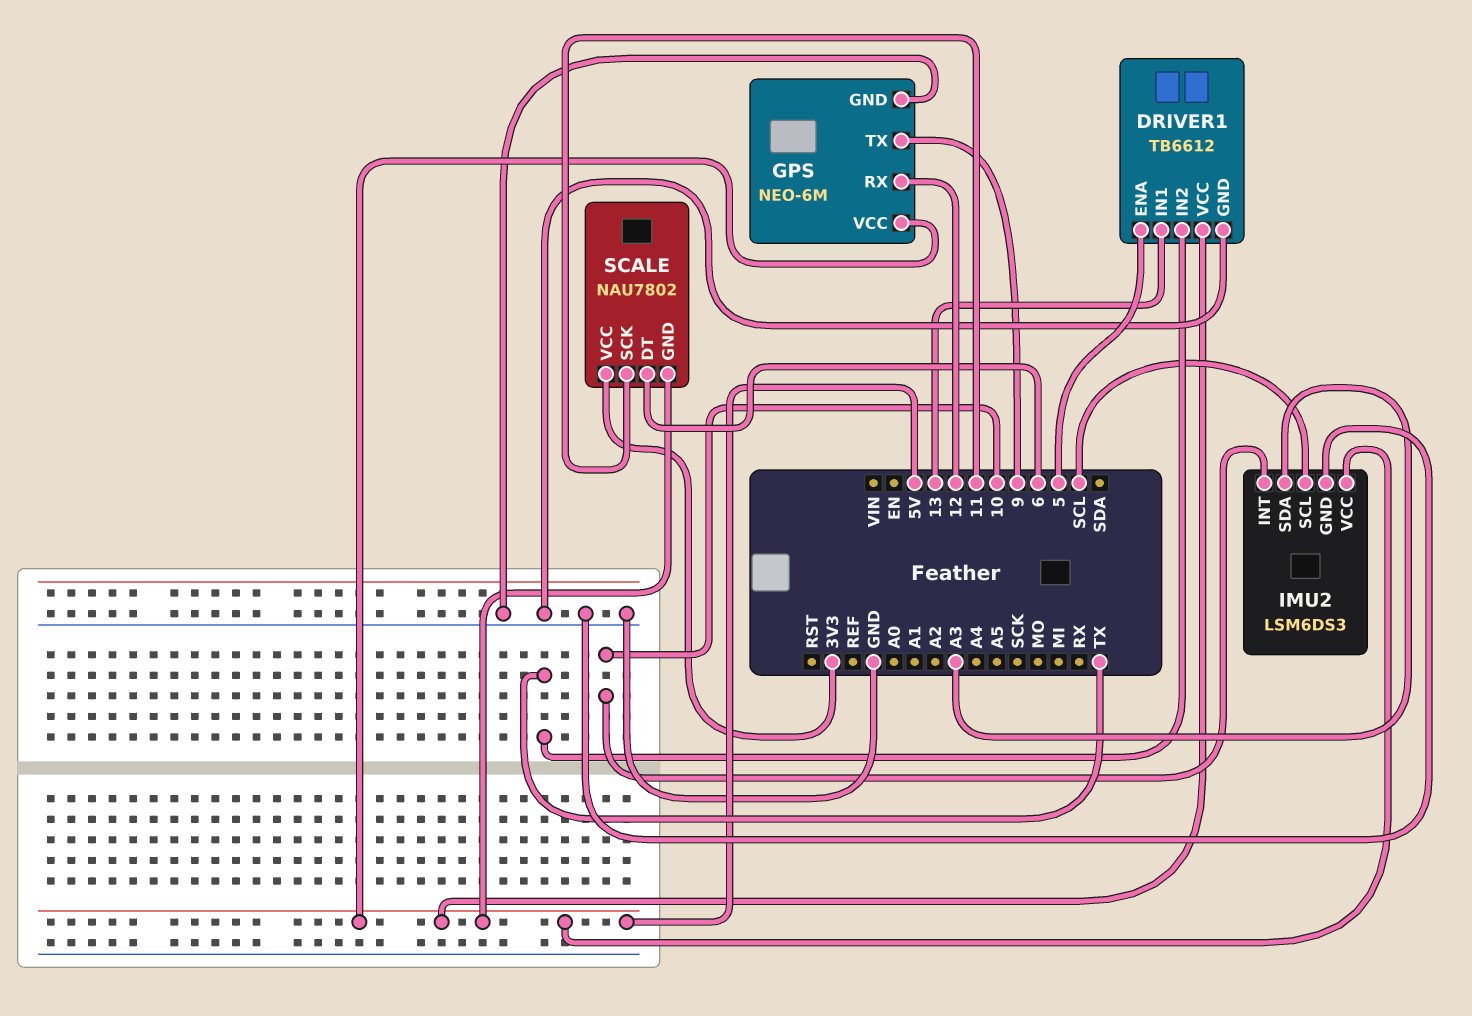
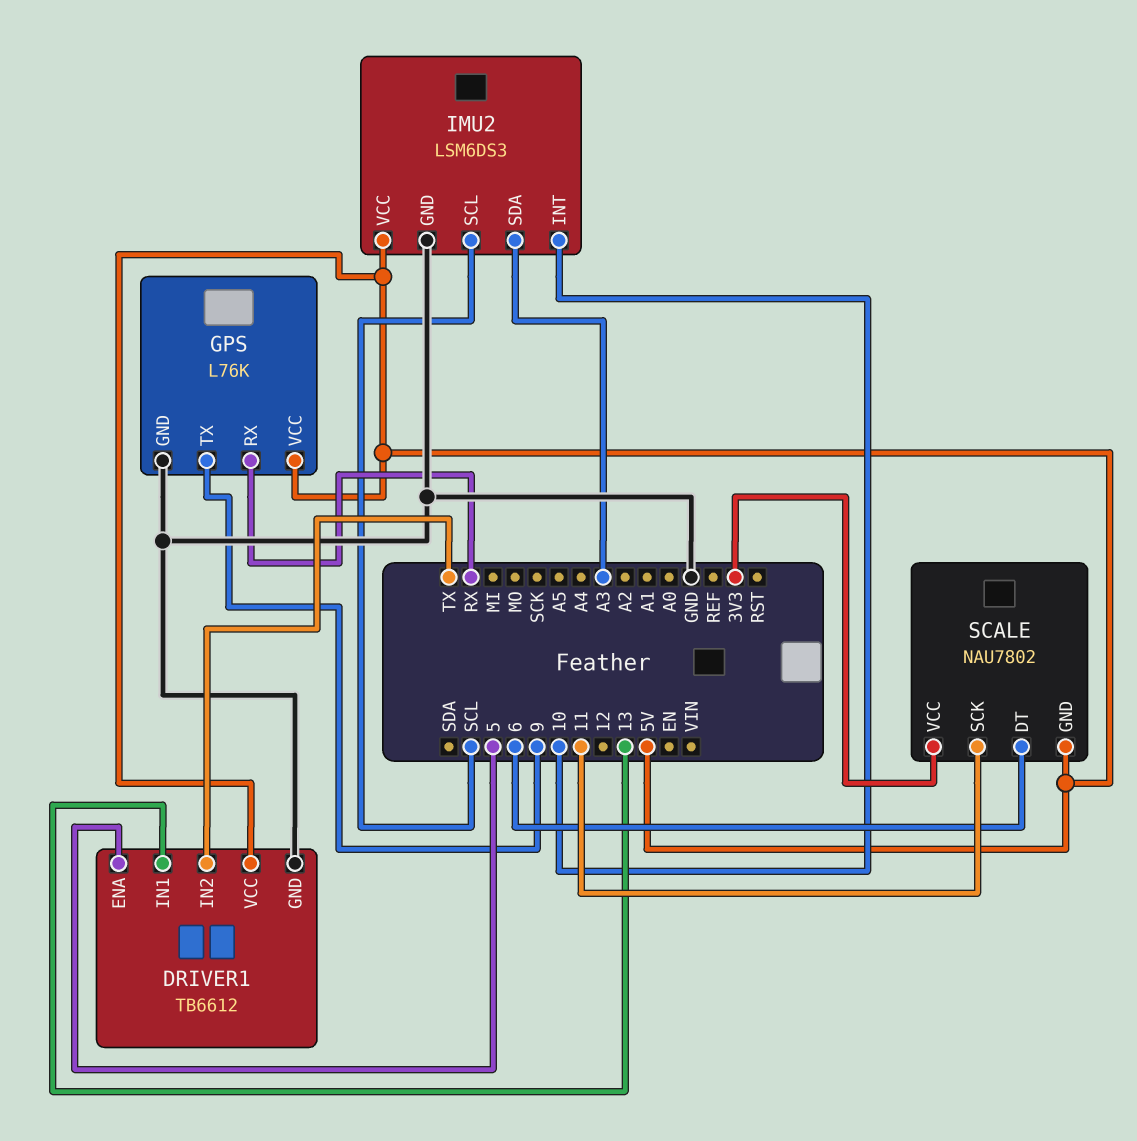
GPS: NEO-6M -> L76K
GPS pin RX: 12 -> RX

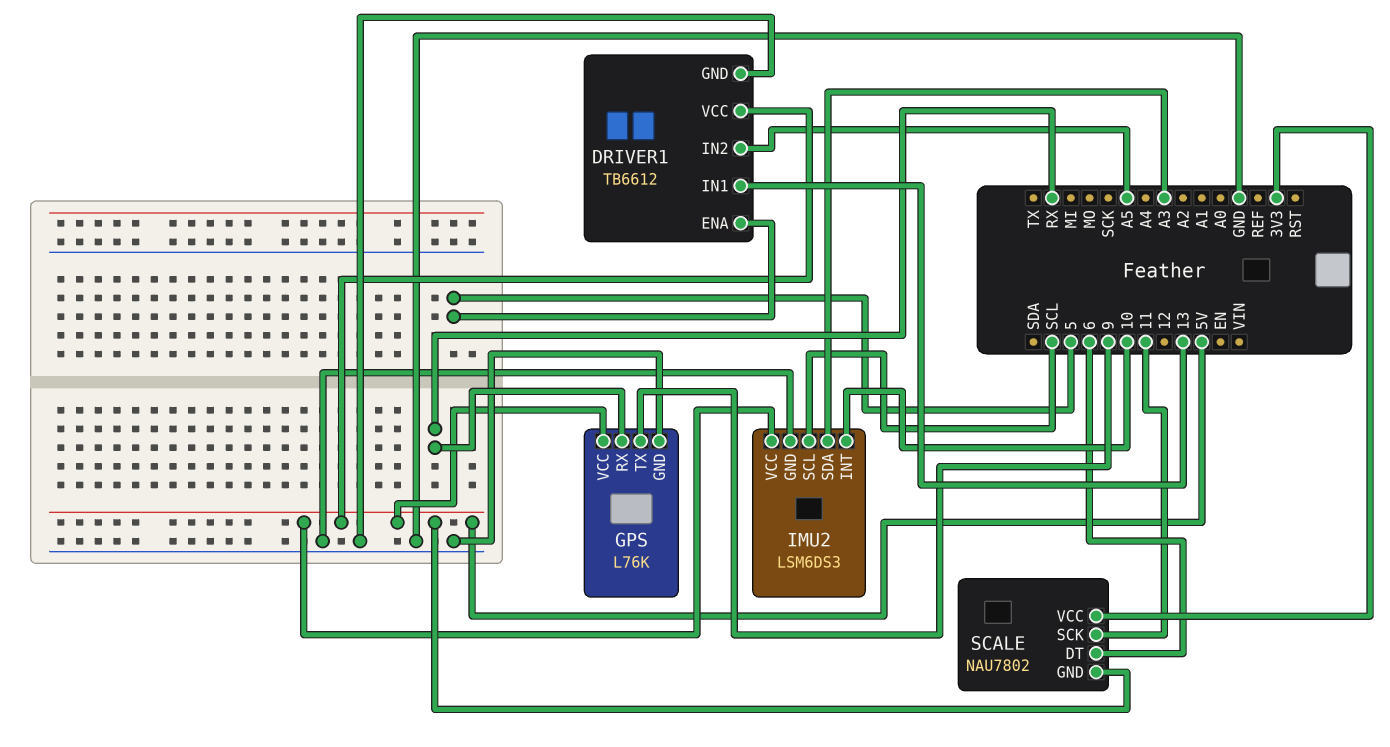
DRIVER1 pin IN2: TX -> A5

